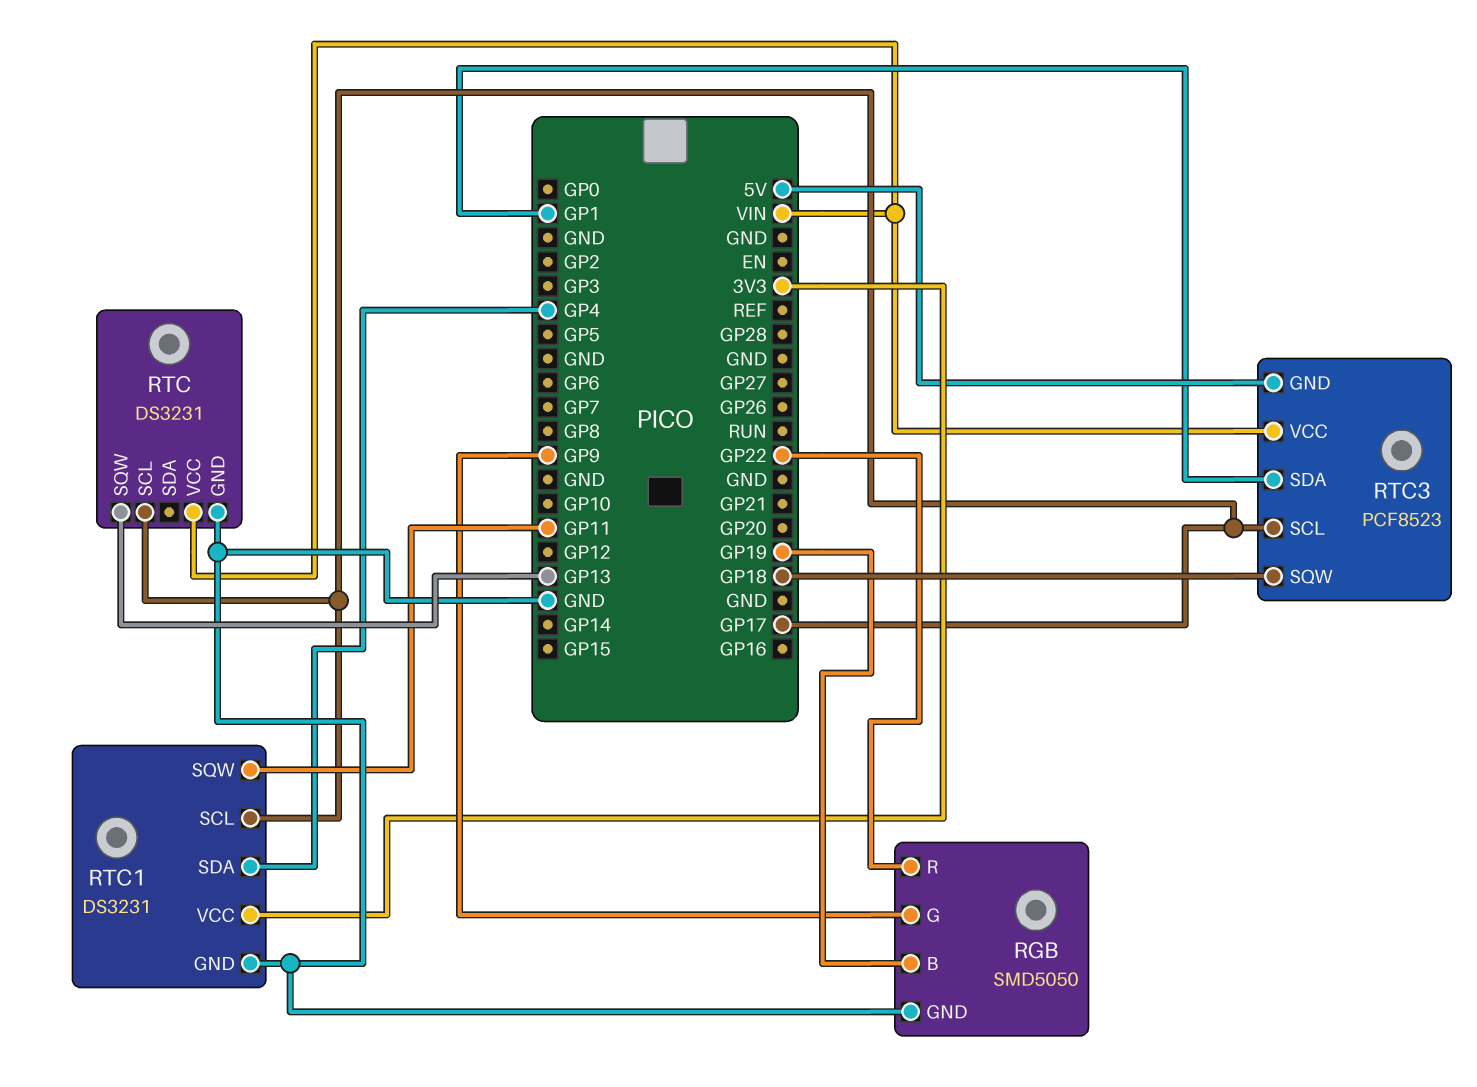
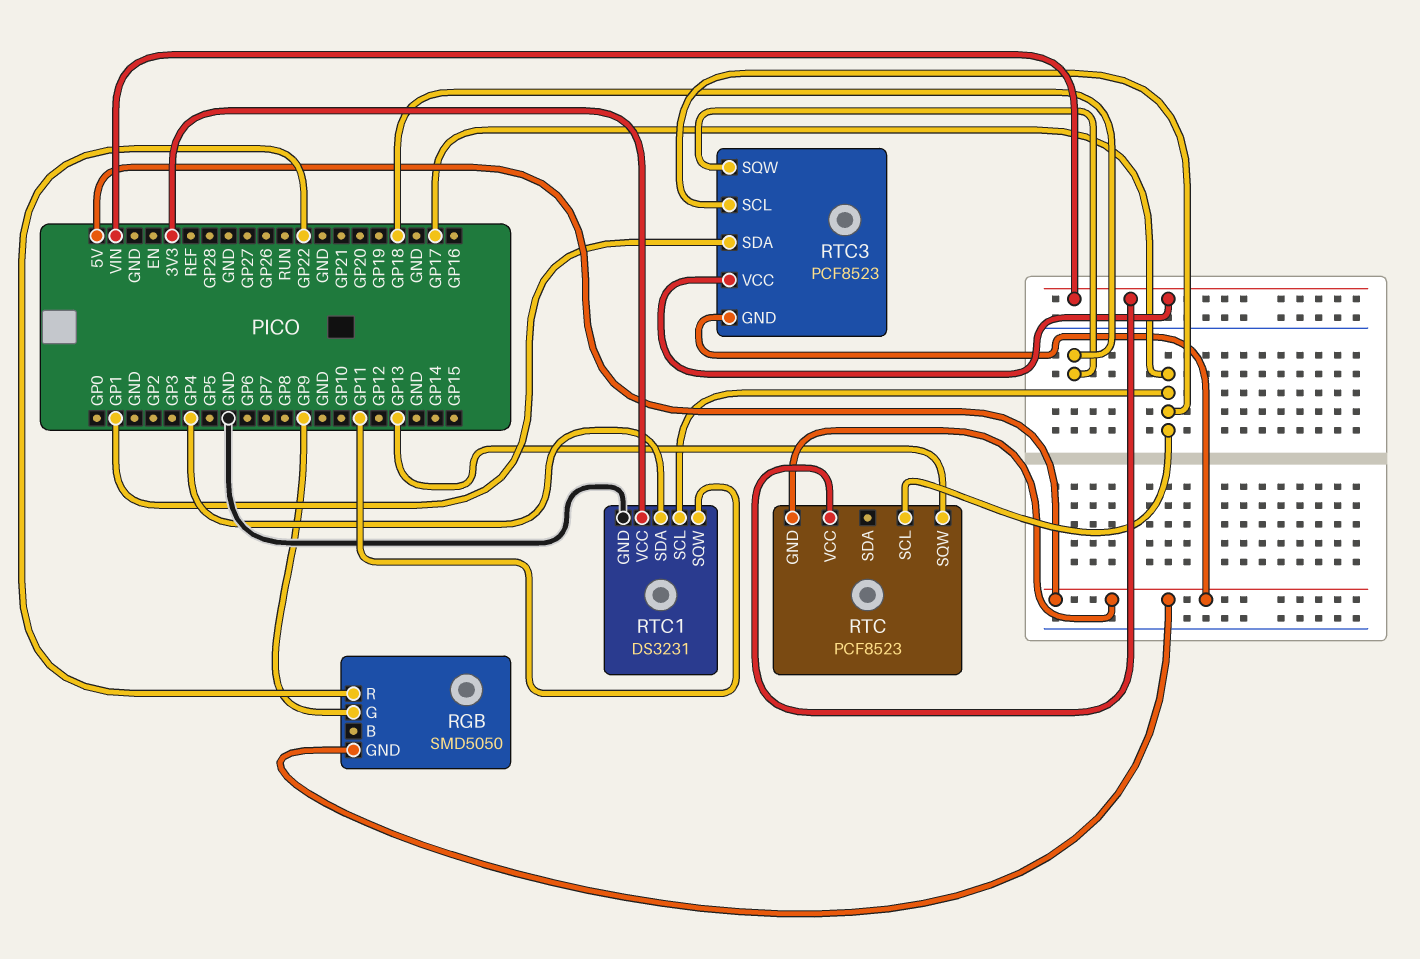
RGB pin B: GP19 -> none
RGB pin GND: GND -> 5V
RTC: DS3231 -> PCF8523
RTC pin GND: GND -> 5V

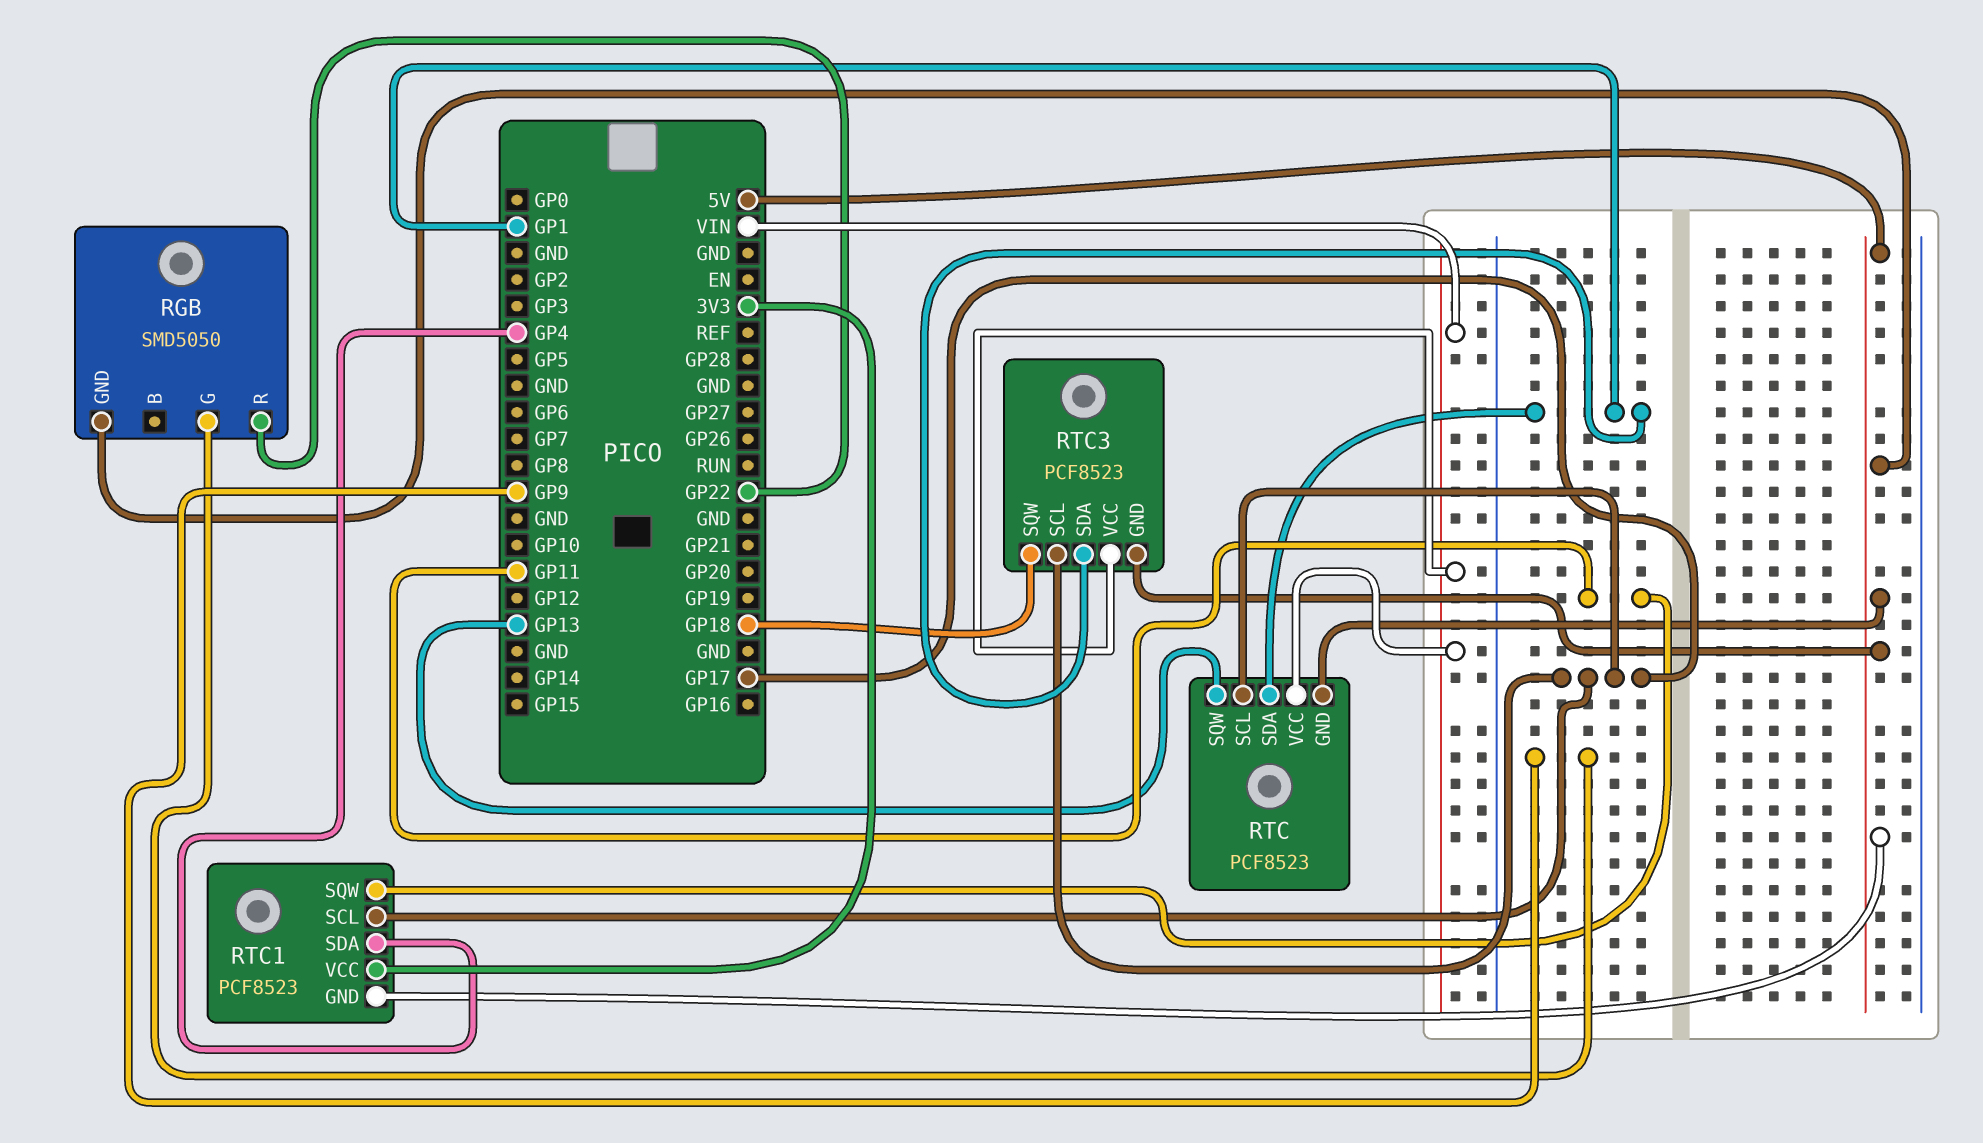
RTC pin SDA: none -> GP1
RTC1: DS3231 -> PCF8523
RTC1 pin GND: GND -> 5V

